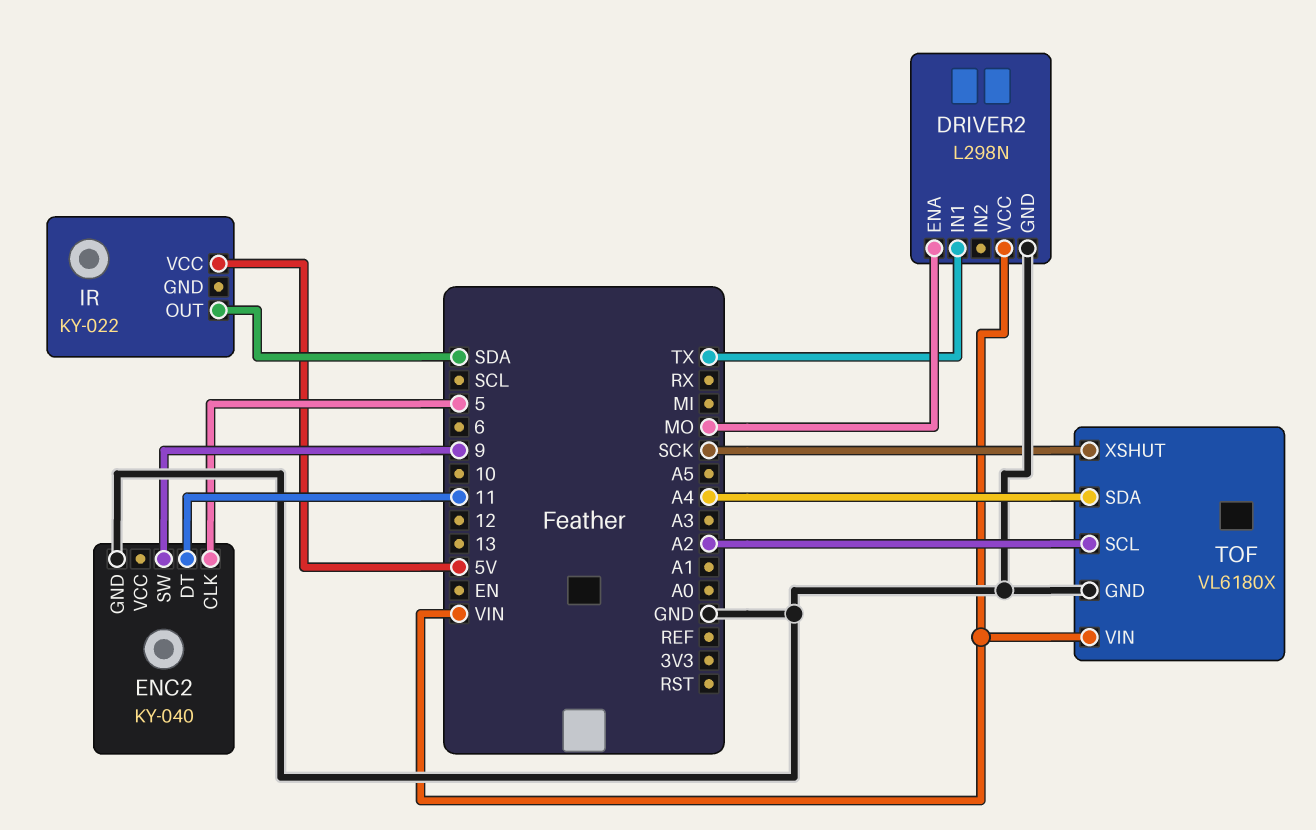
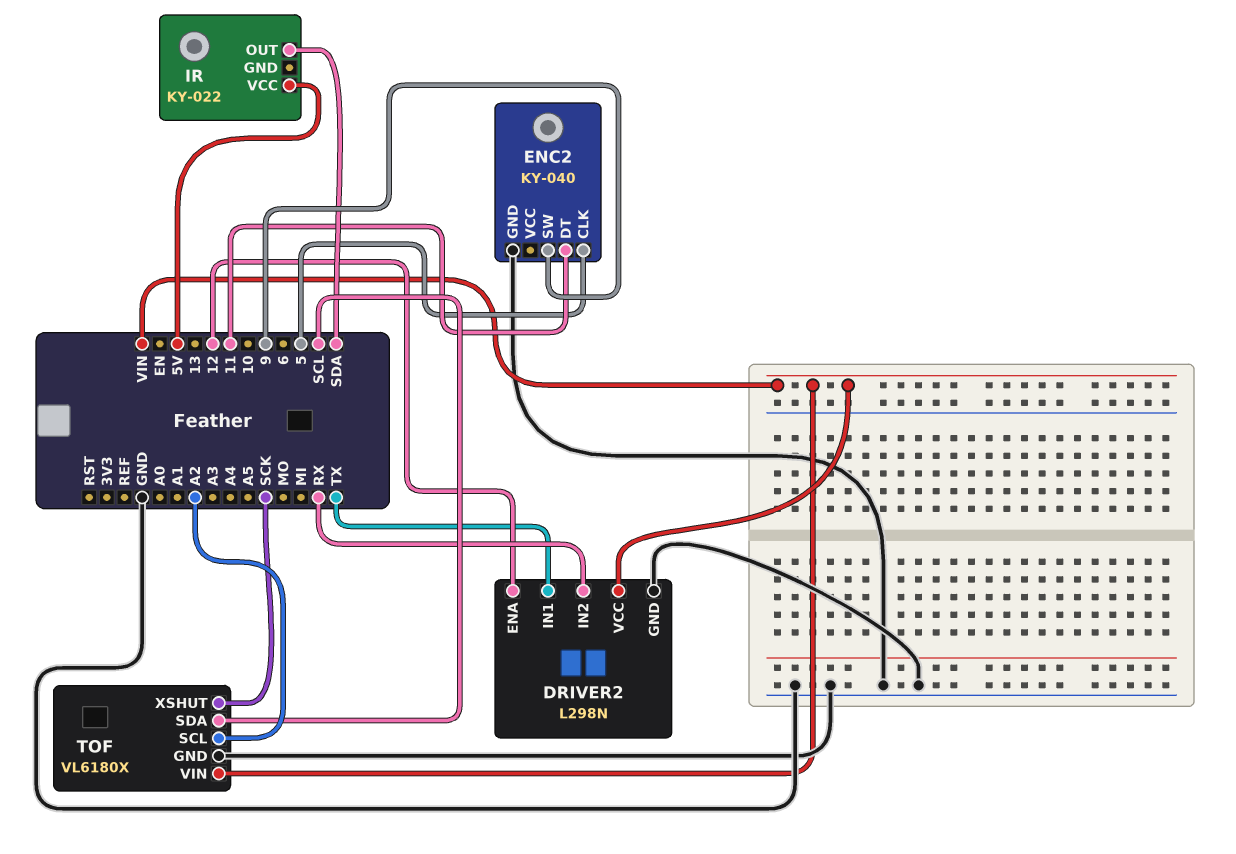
DRIVER2 pin ENA: MO -> 12
DRIVER2 pin IN2: none -> RX
TOF pin SDA: A4 -> SCL

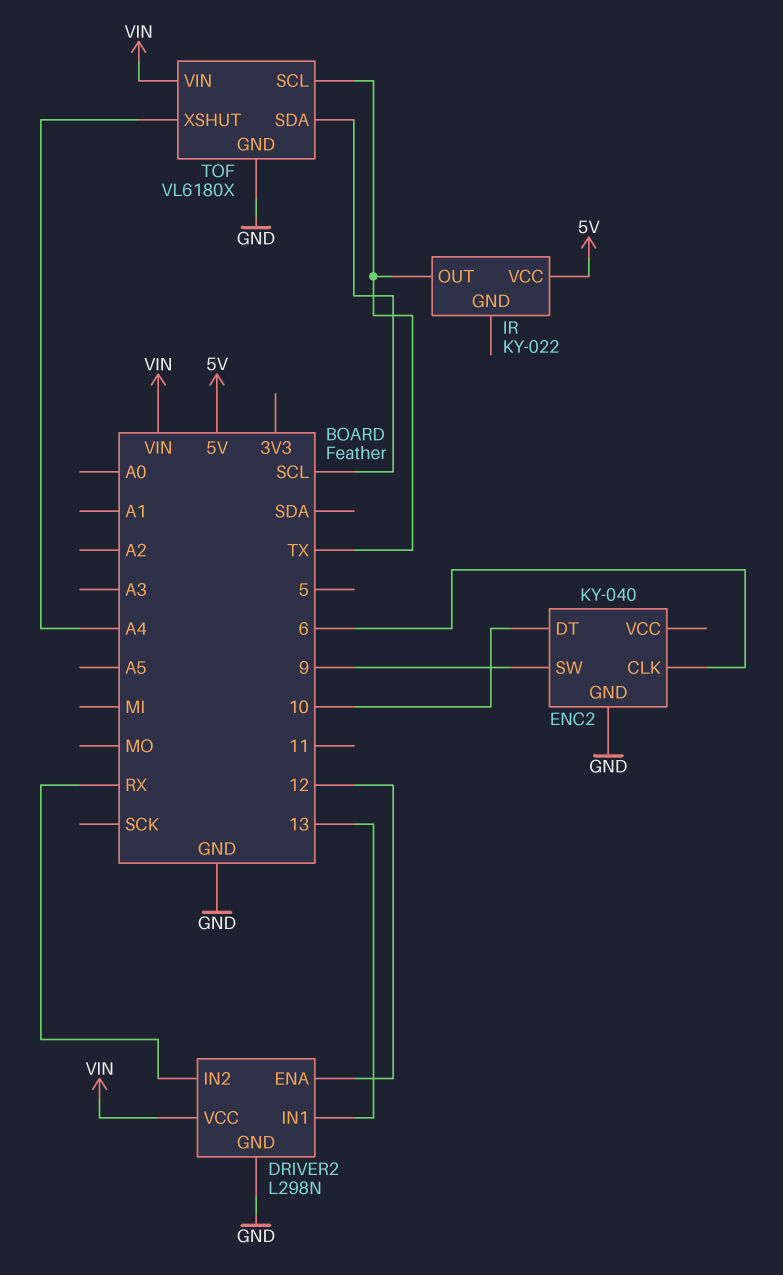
DRIVER2 pin IN1: TX -> 13
ENC2 pin CLK: 5 -> 6
ENC2 pin DT: 11 -> 10
IR pin OUT: SDA -> TX
TOF pin SCL: A2 -> TX
TOF pin XSHUT: SCK -> A4

